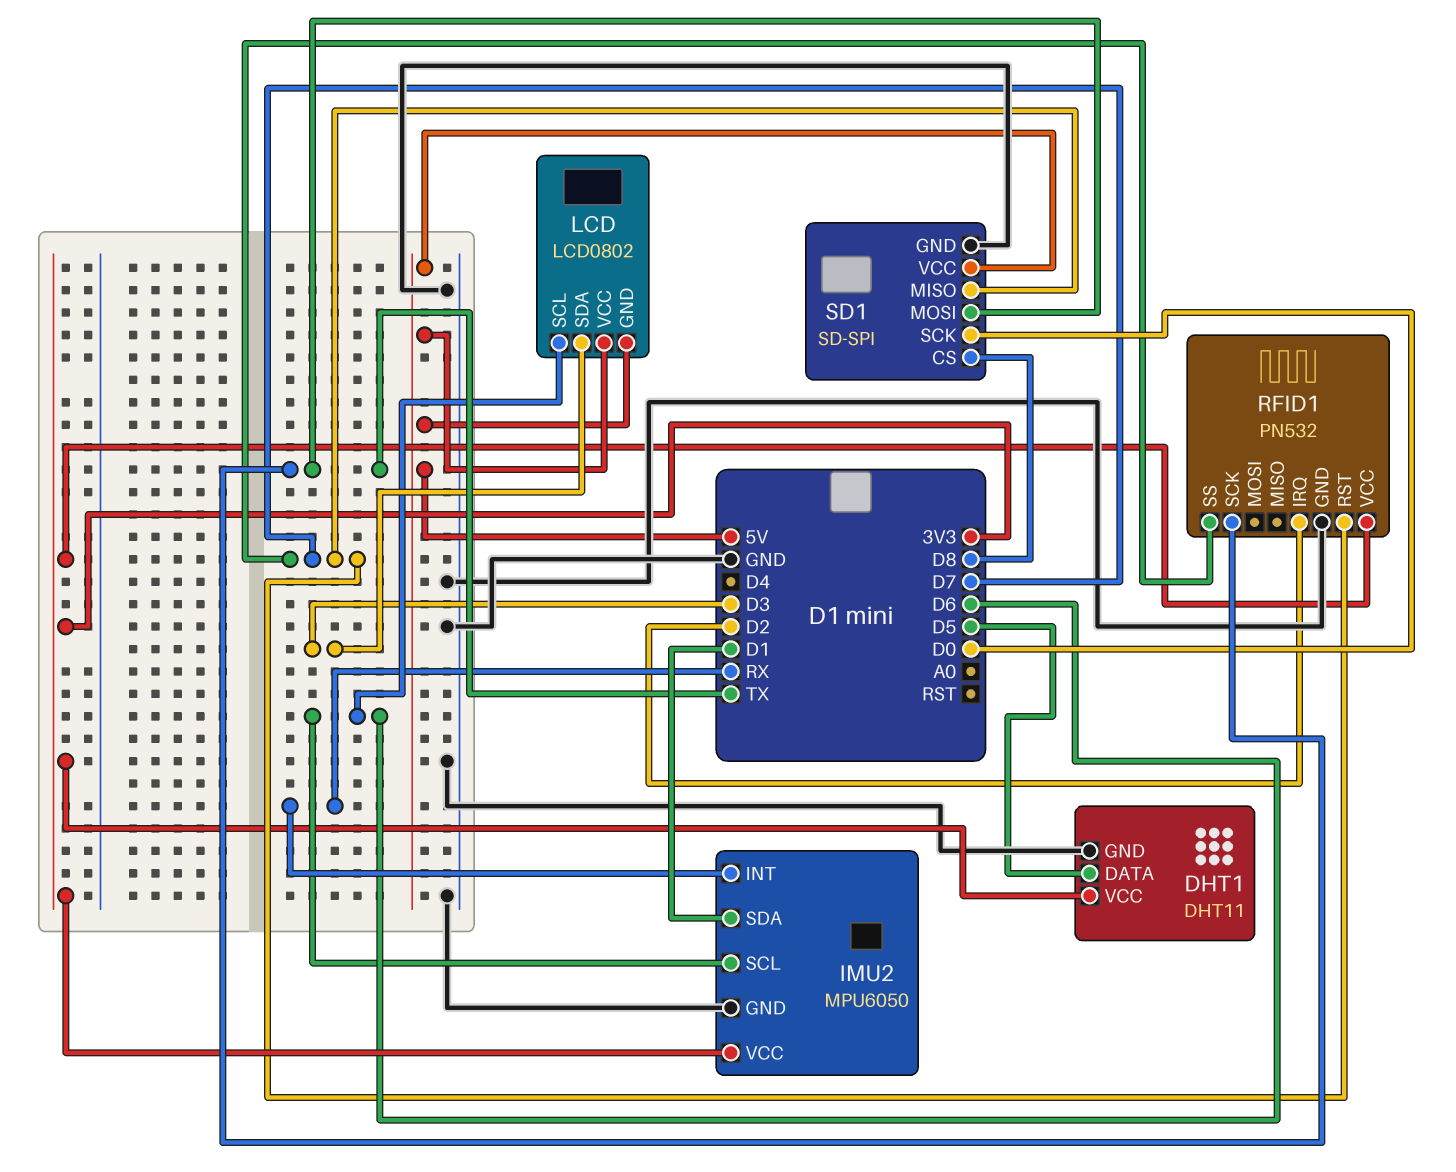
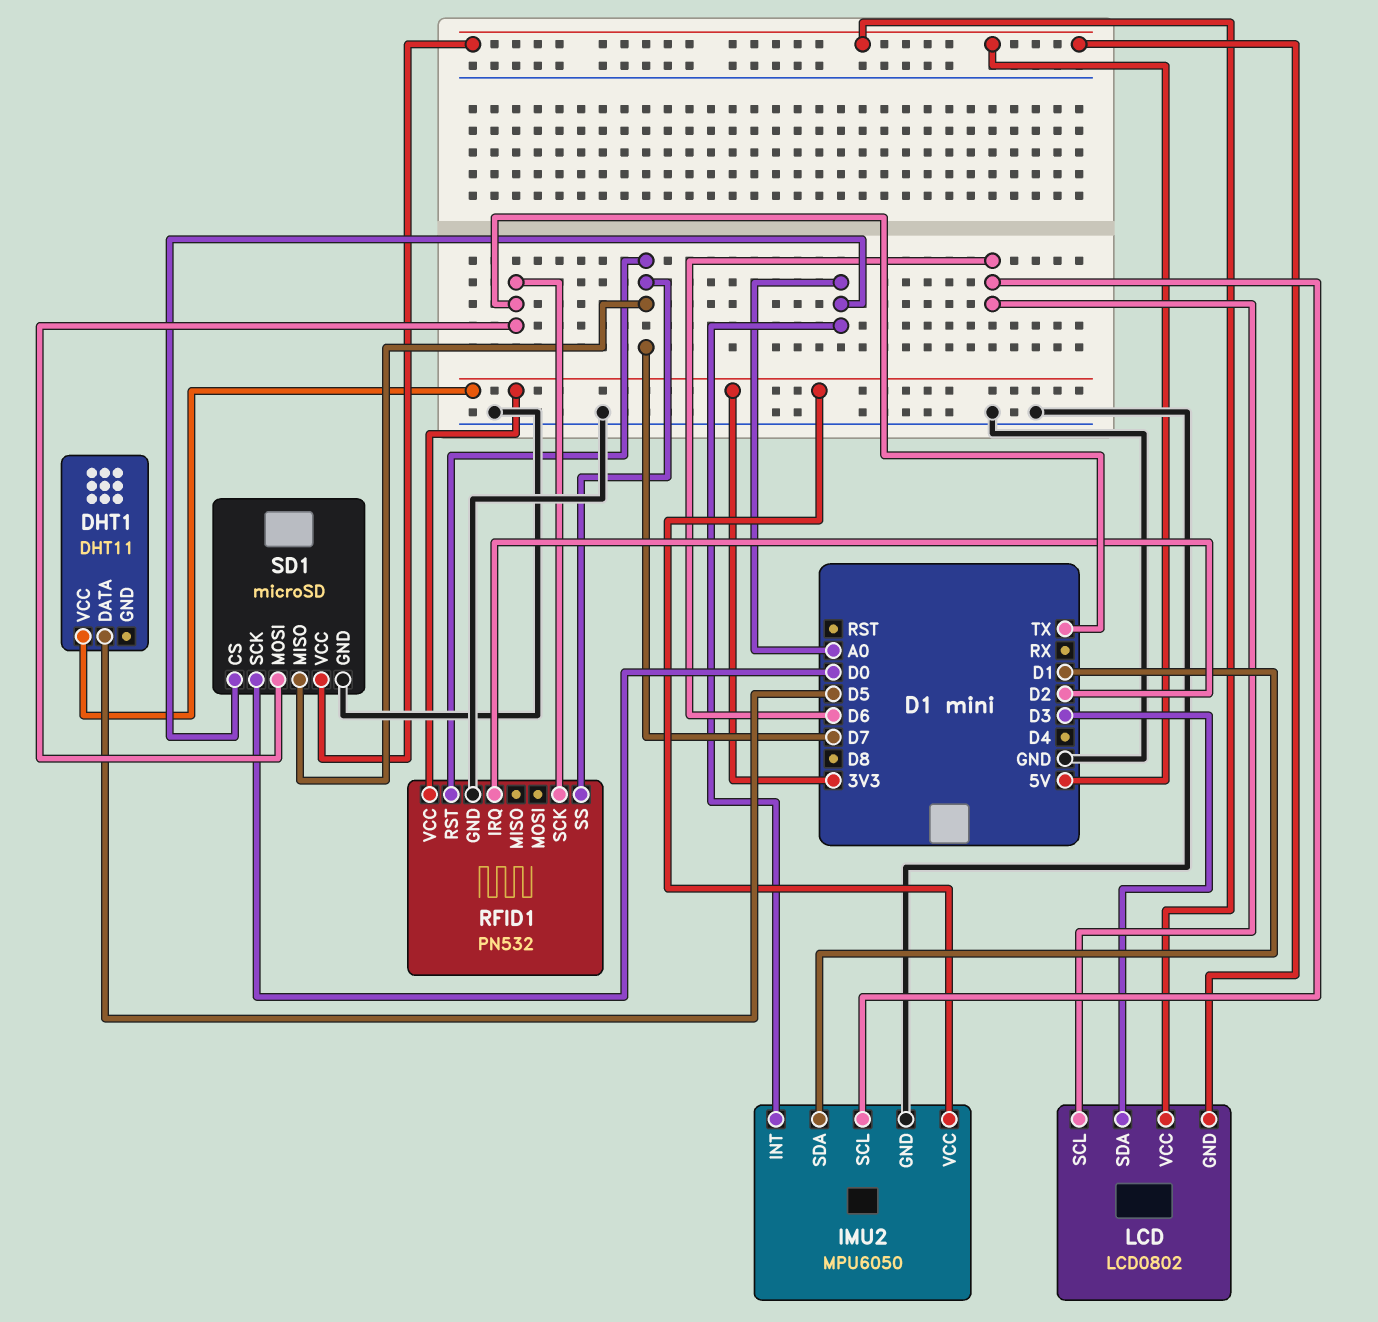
DHT1 pin GND: GND -> none
IMU2 pin INT: RX -> A0
SD1: SD-SPI -> microSD
SD1 pin CS: D8 -> A0

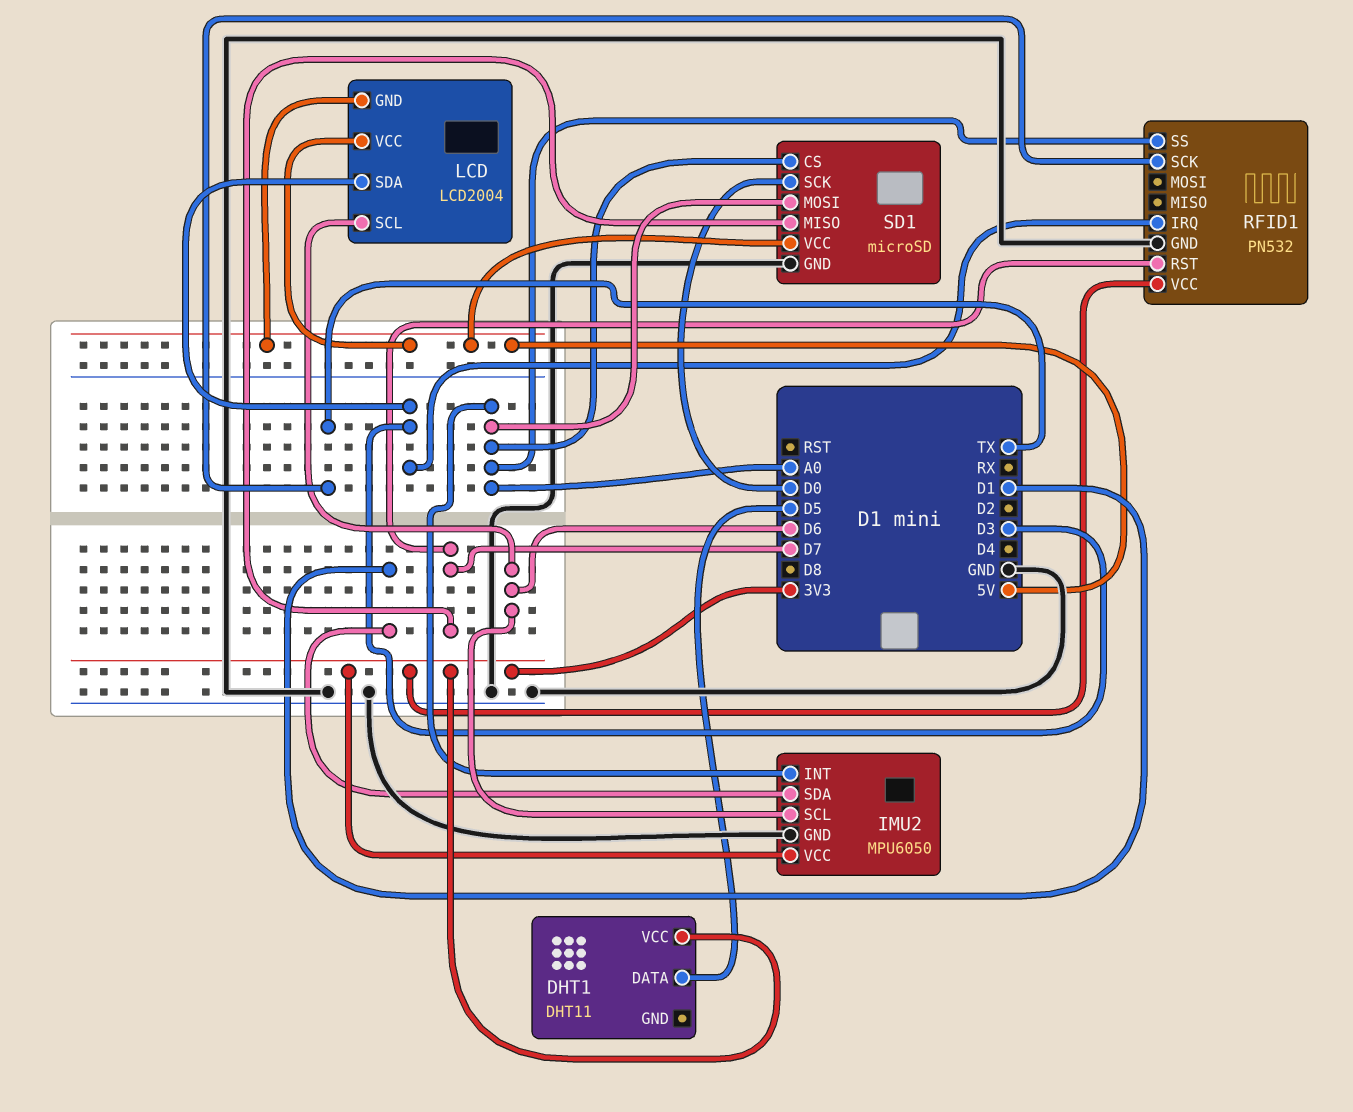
LCD: LCD0802 -> LCD2004
RFID1 pin IRQ: D2 -> D3
RFID1 pin SS: D7 -> A0
SD1 pin MOSI: TX -> A0

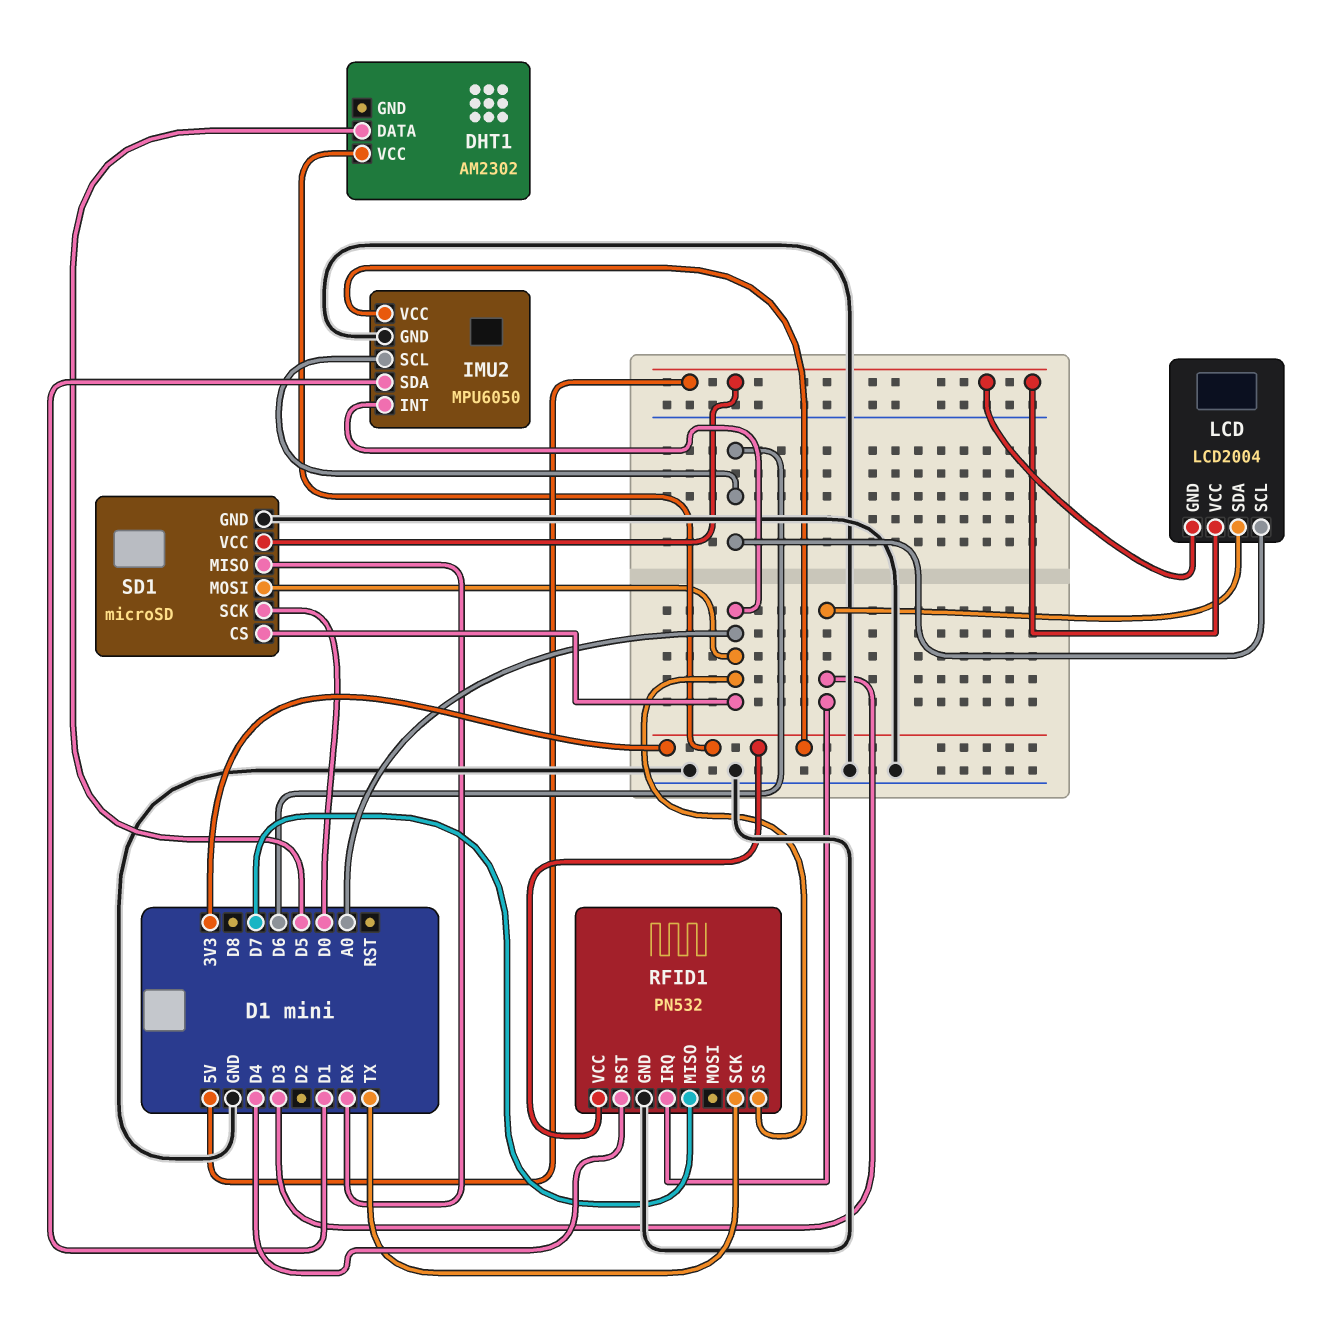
DHT1: DHT11 -> AM2302
RFID1 pin MISO: none -> D7
RFID1 pin RST: D7 -> D4
SD1 pin MISO: D7 -> RX

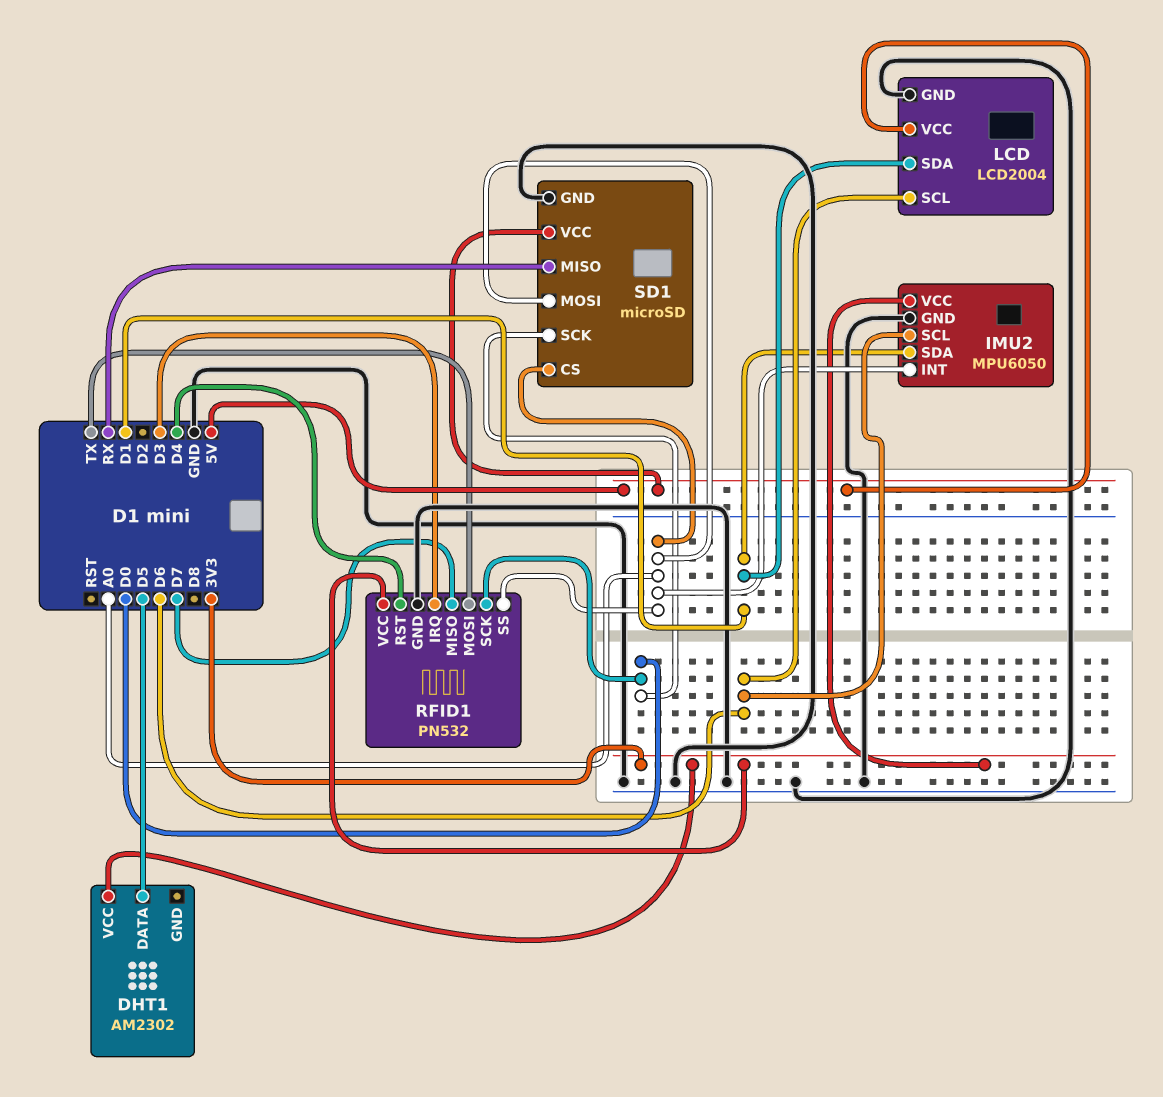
LCD pin GND: 5V -> GND
LCD pin SDA: D3 -> D1
RFID1 pin MOSI: none -> TX
RFID1 pin SCK: TX -> D0

